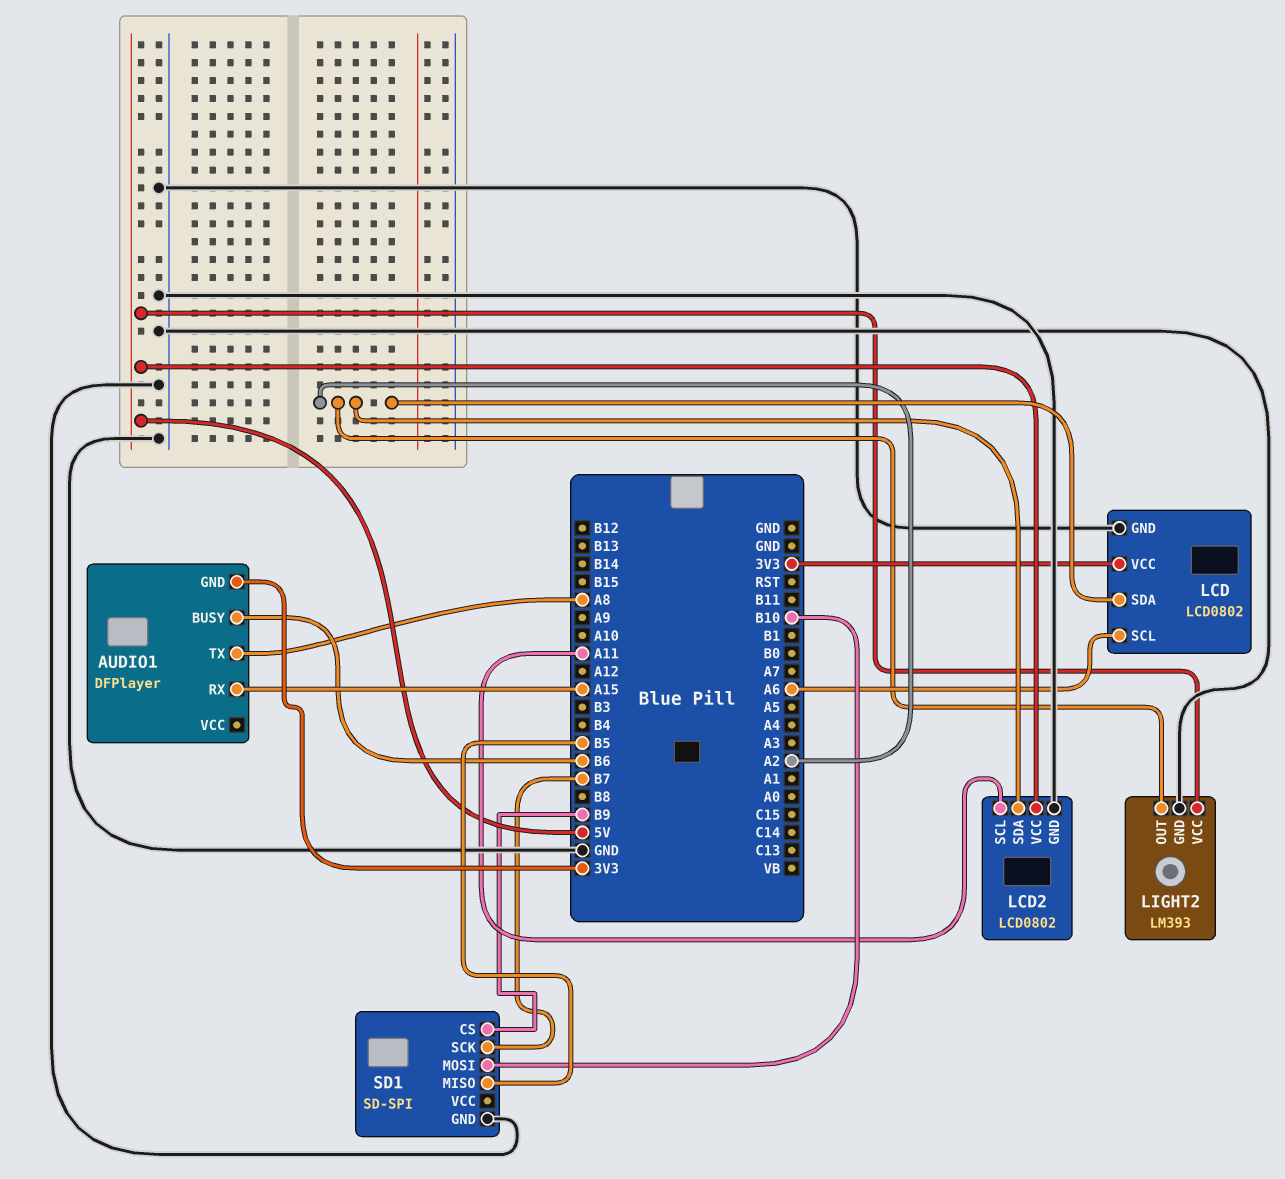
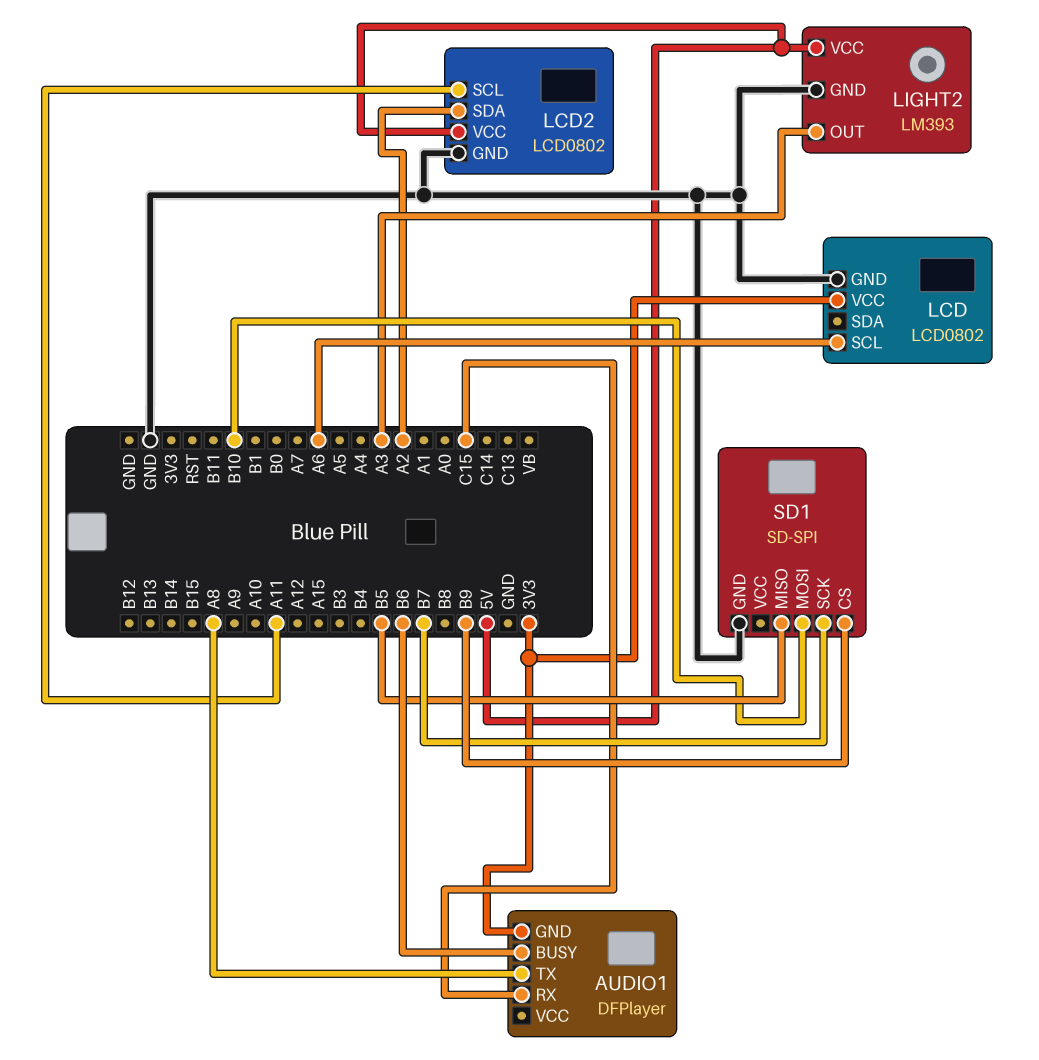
AUDIO1 pin RX: A15 -> C15
LCD pin SDA: A2 -> none
LIGHT2 pin OUT: A2 -> A3

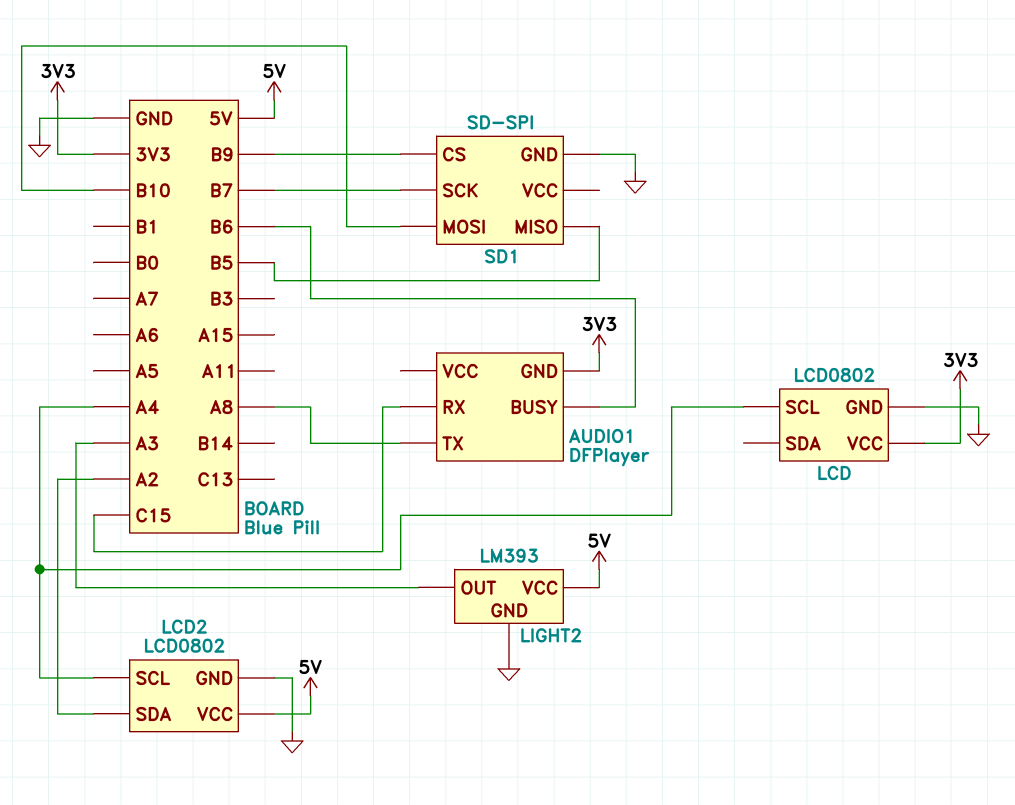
LCD pin SCL: A6 -> A4
LCD2 pin SCL: A11 -> A4

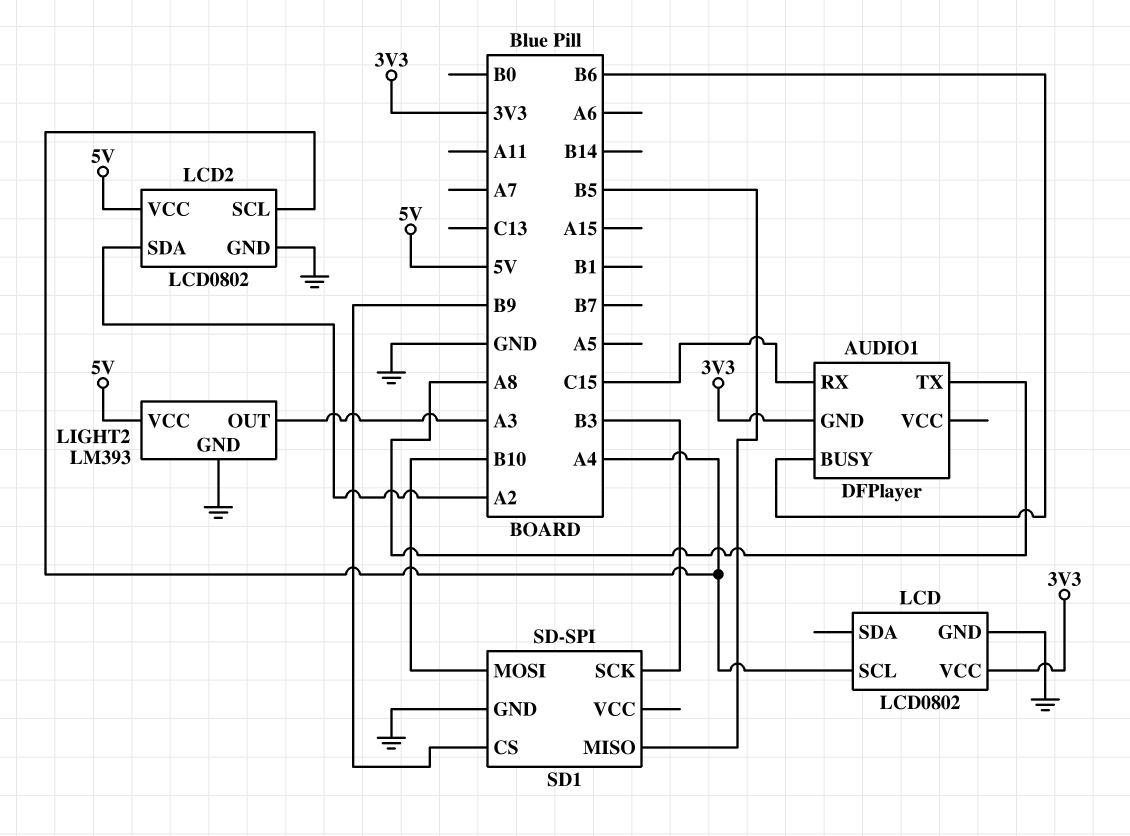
SD1 pin SCK: B7 -> B3

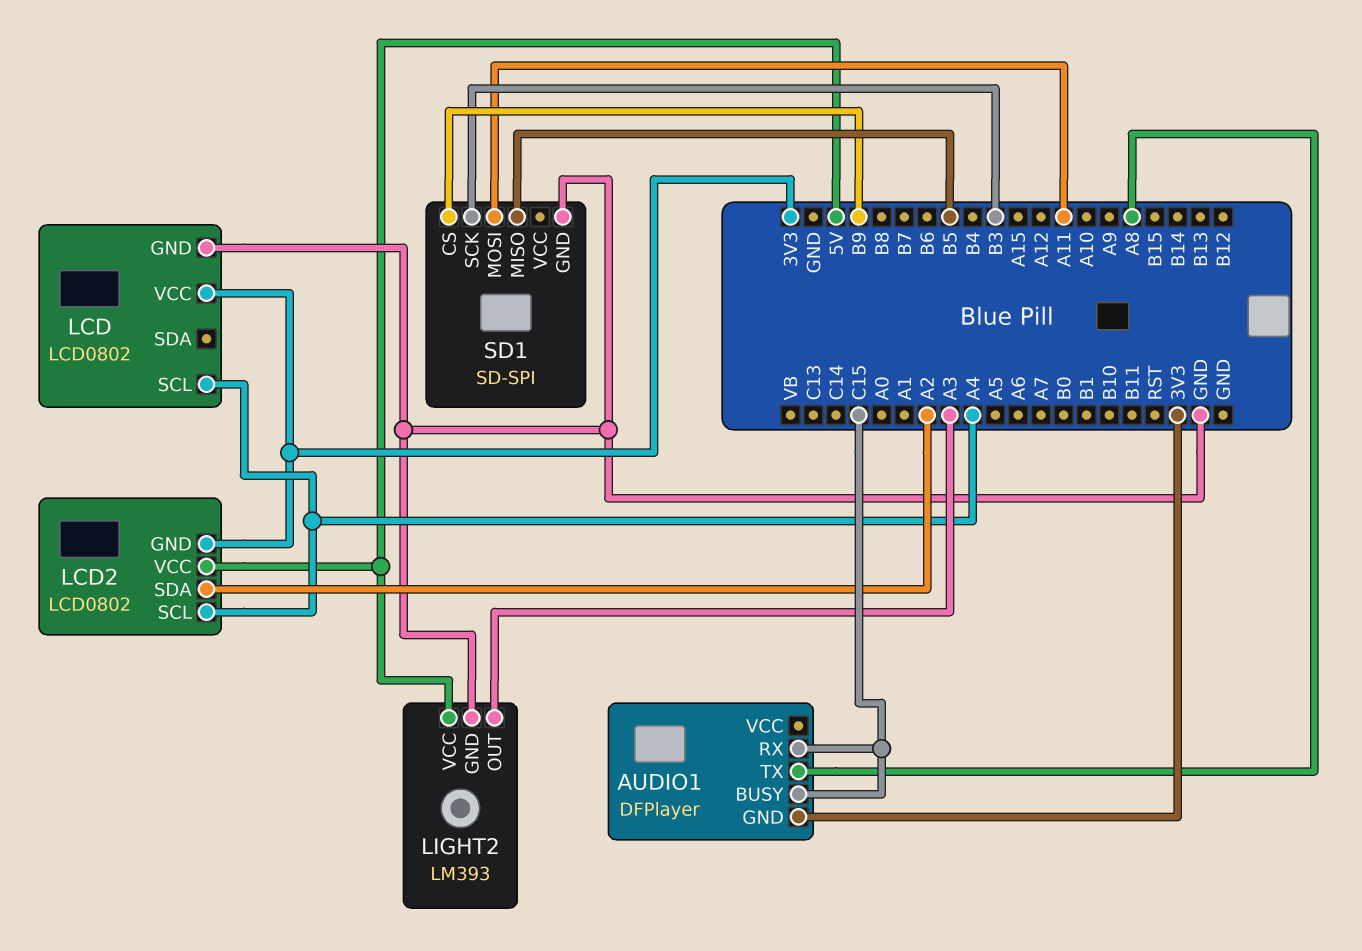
AUDIO1 pin BUSY: B6 -> C15
LCD2 pin GND: GND -> 3V3
SD1 pin MOSI: B10 -> A11

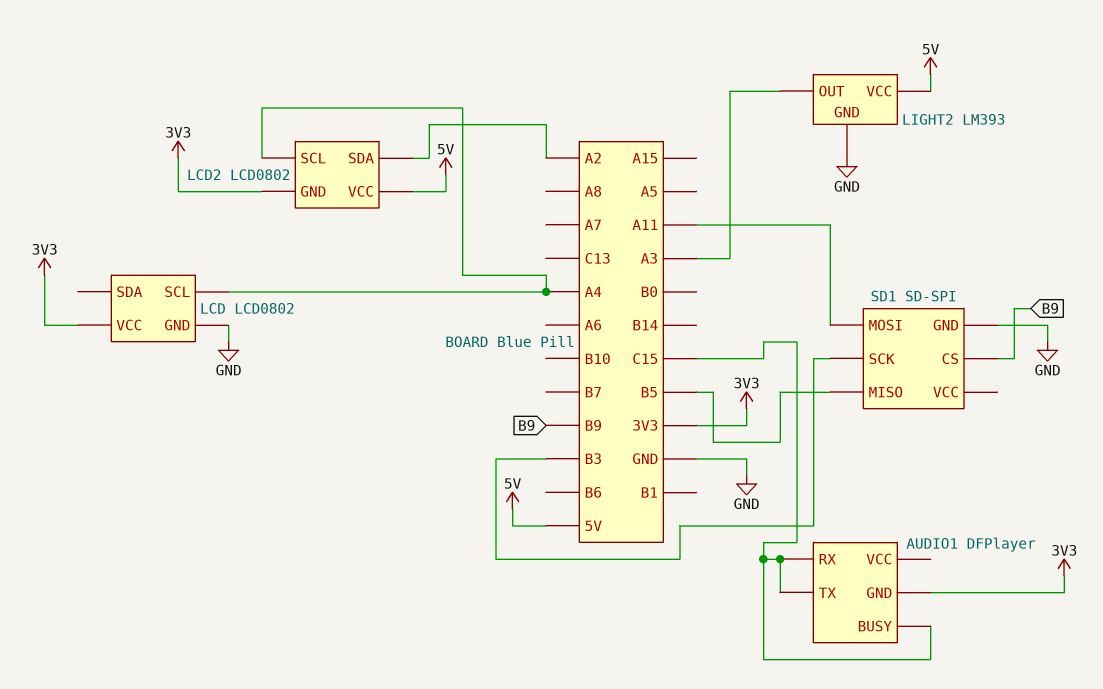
AUDIO1 pin TX: A8 -> C15

